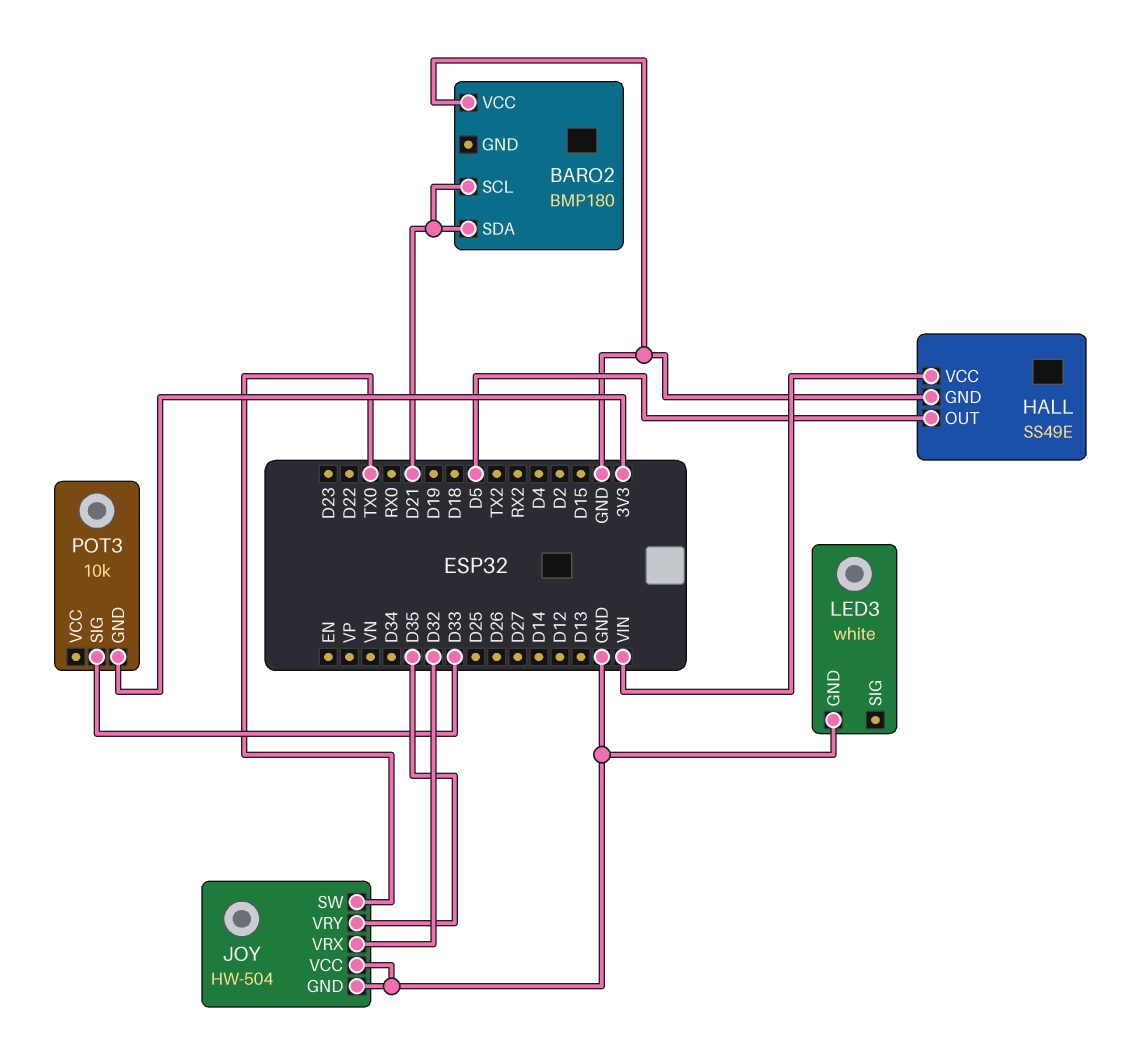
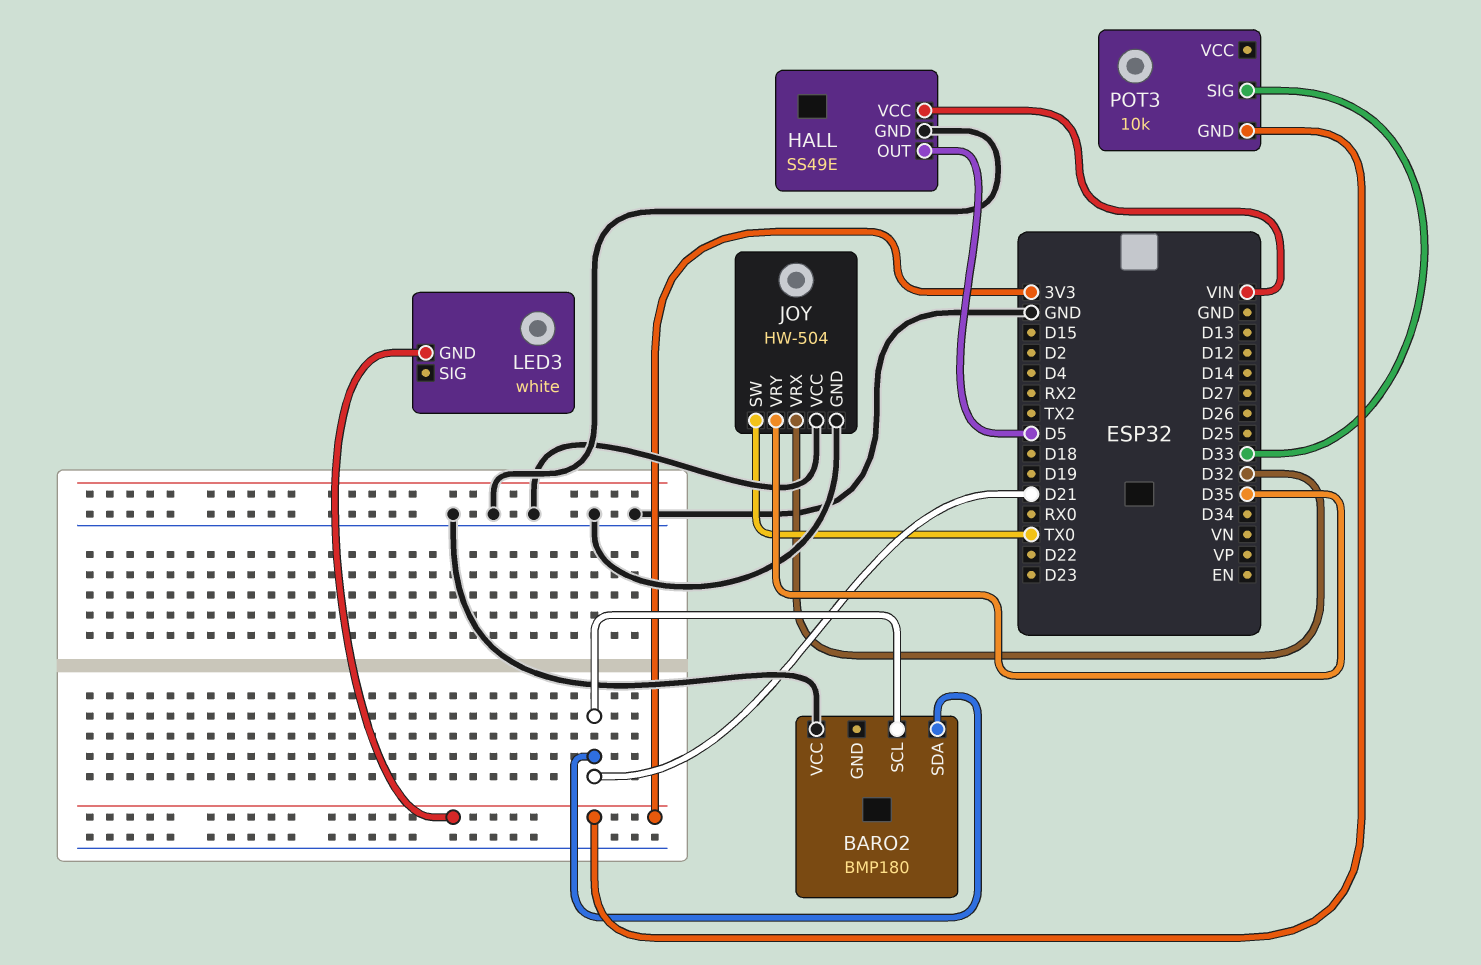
LED3 pin GND: GND -> 3V3

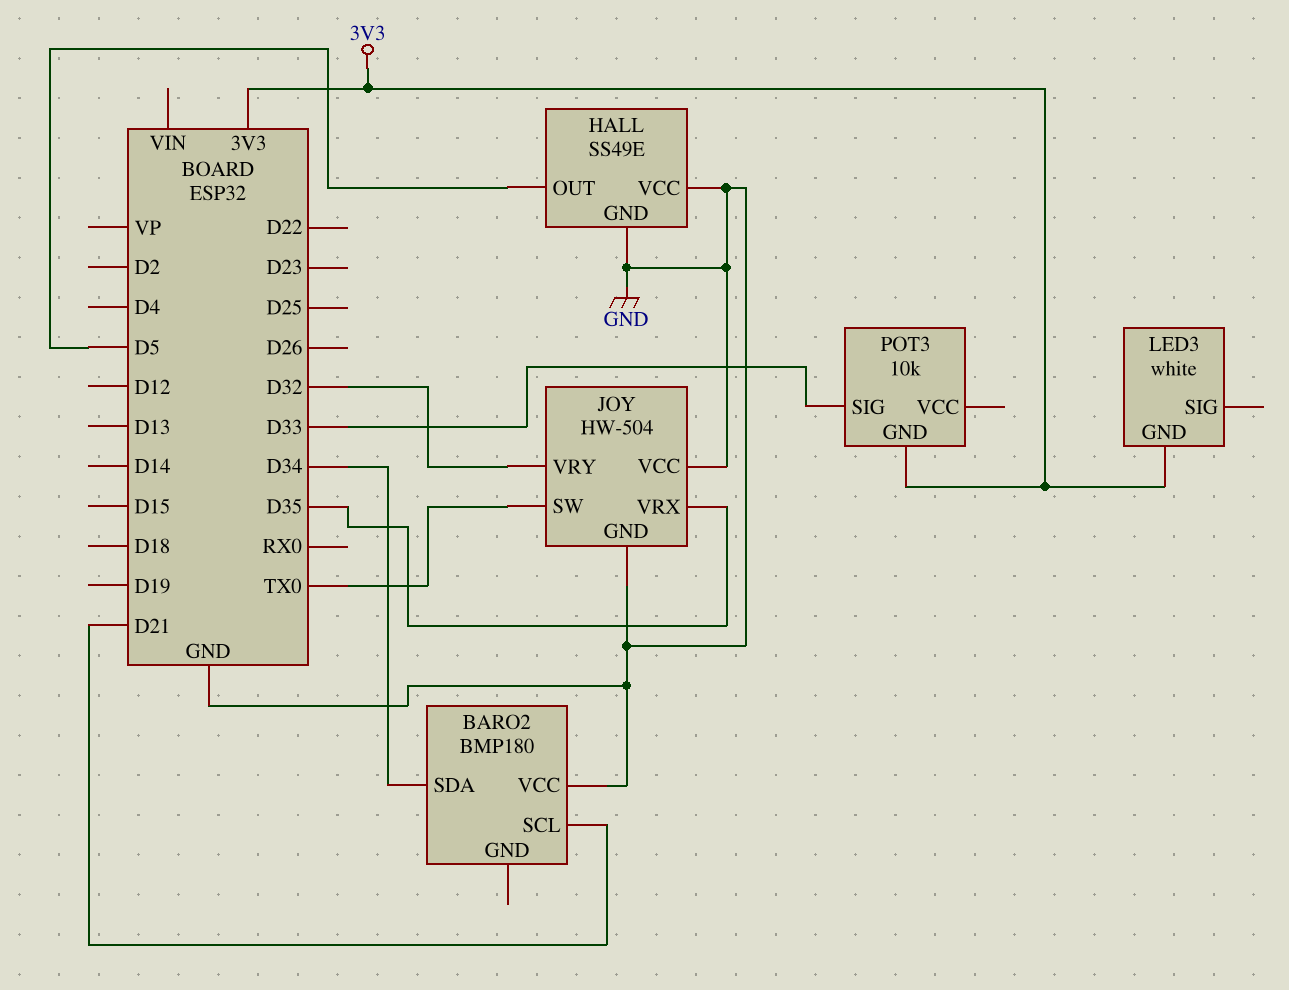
BARO2 pin SDA: D21 -> D34
HALL pin VCC: VIN -> GND
JOY pin VRX: D32 -> D35
JOY pin VRY: D35 -> D32

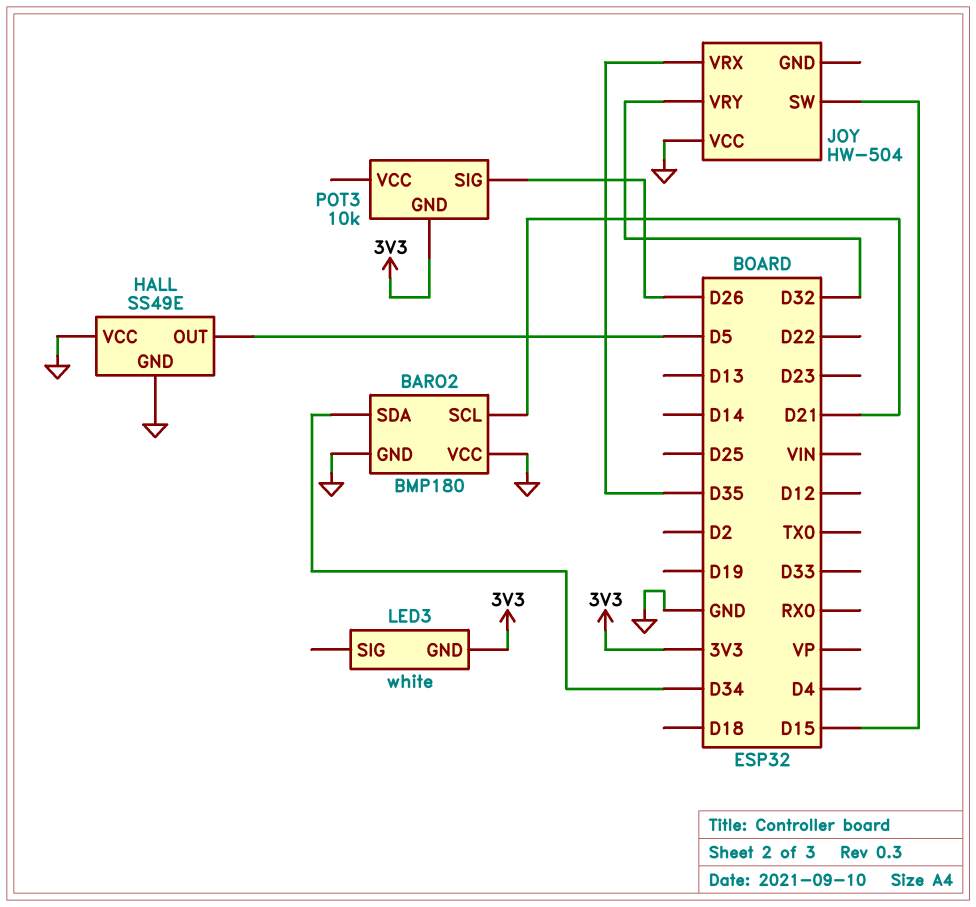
BARO2 pin GND: none -> GND
JOY pin GND: GND -> none
JOY pin SW: TX0 -> D15
POT3 pin SIG: D33 -> D26

